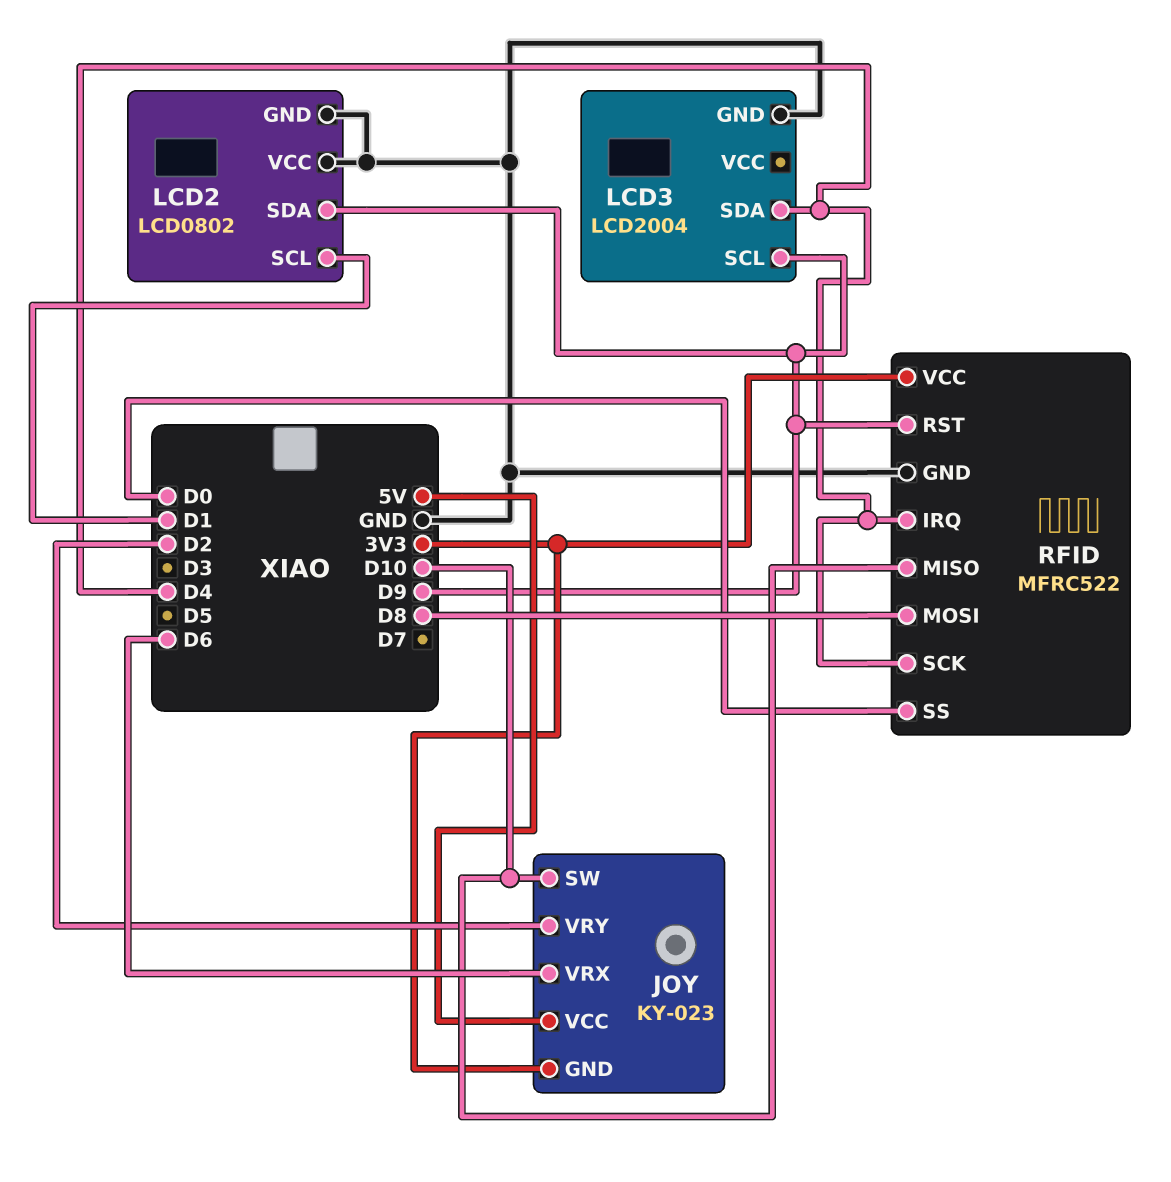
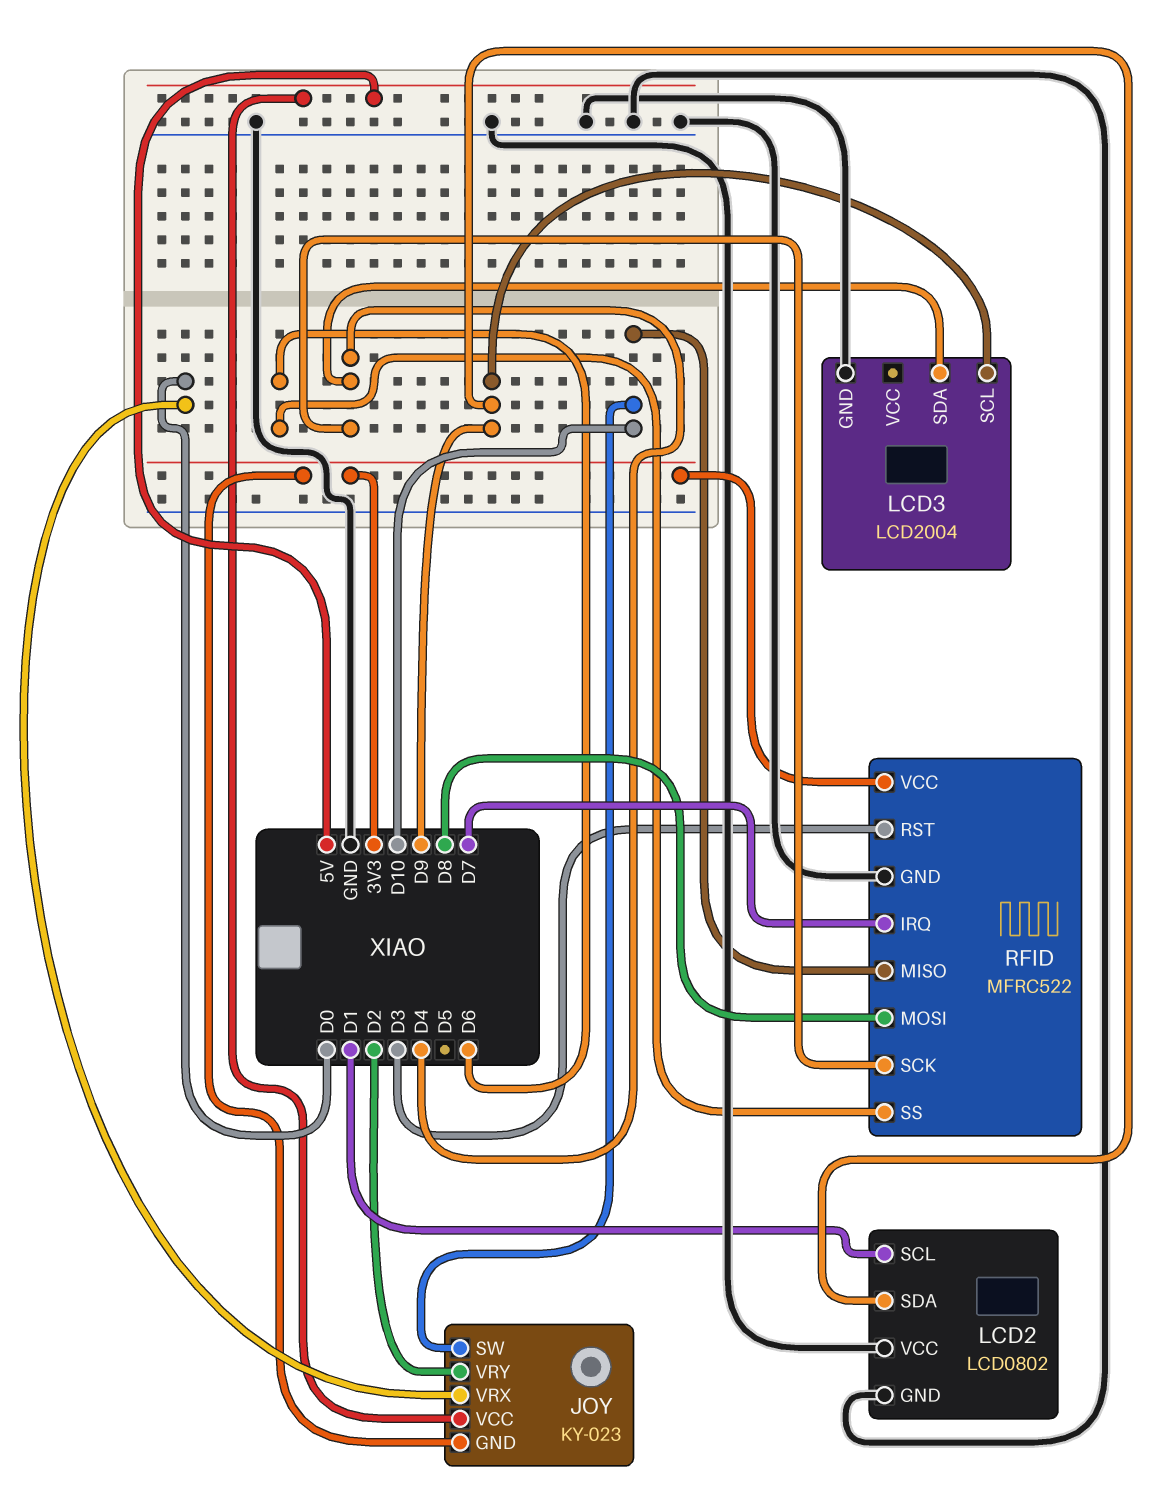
JOY pin VRX: D6 -> D0
RFID pin IRQ: D4 -> D7
RFID pin RST: D9 -> D3
RFID pin SS: D0 -> D6

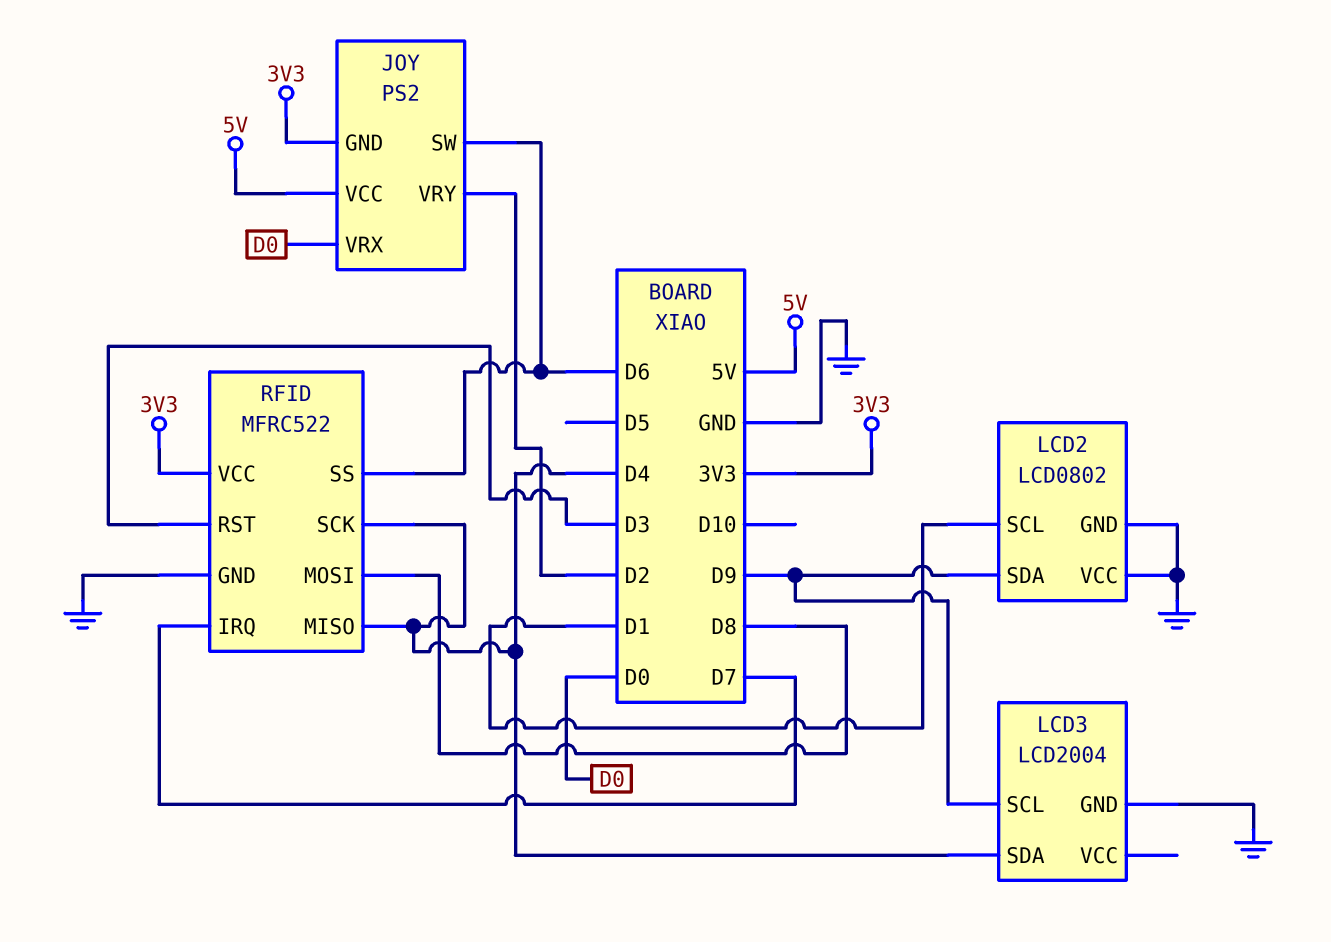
JOY: KY-023 -> PS2
JOY pin SW: D10 -> D6
RFID pin MISO: D10 -> D4

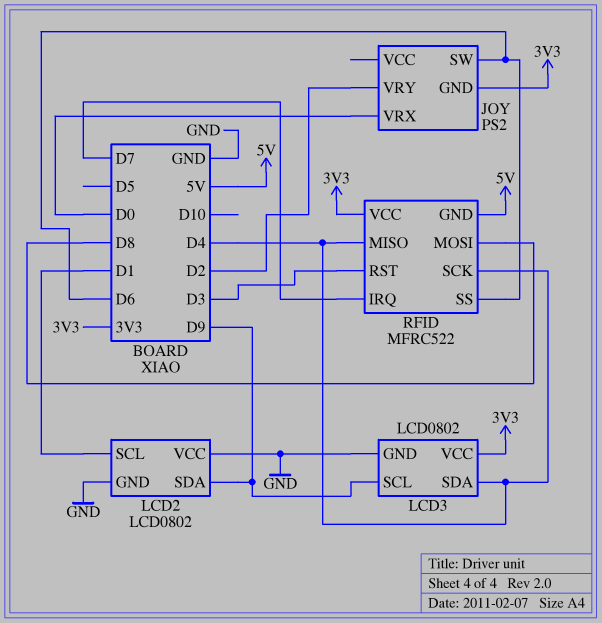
JOY pin VCC: 5V -> none
LCD3: LCD2004 -> LCD0802
LCD3 pin VCC: none -> 3V3
RFID pin GND: GND -> 5V

